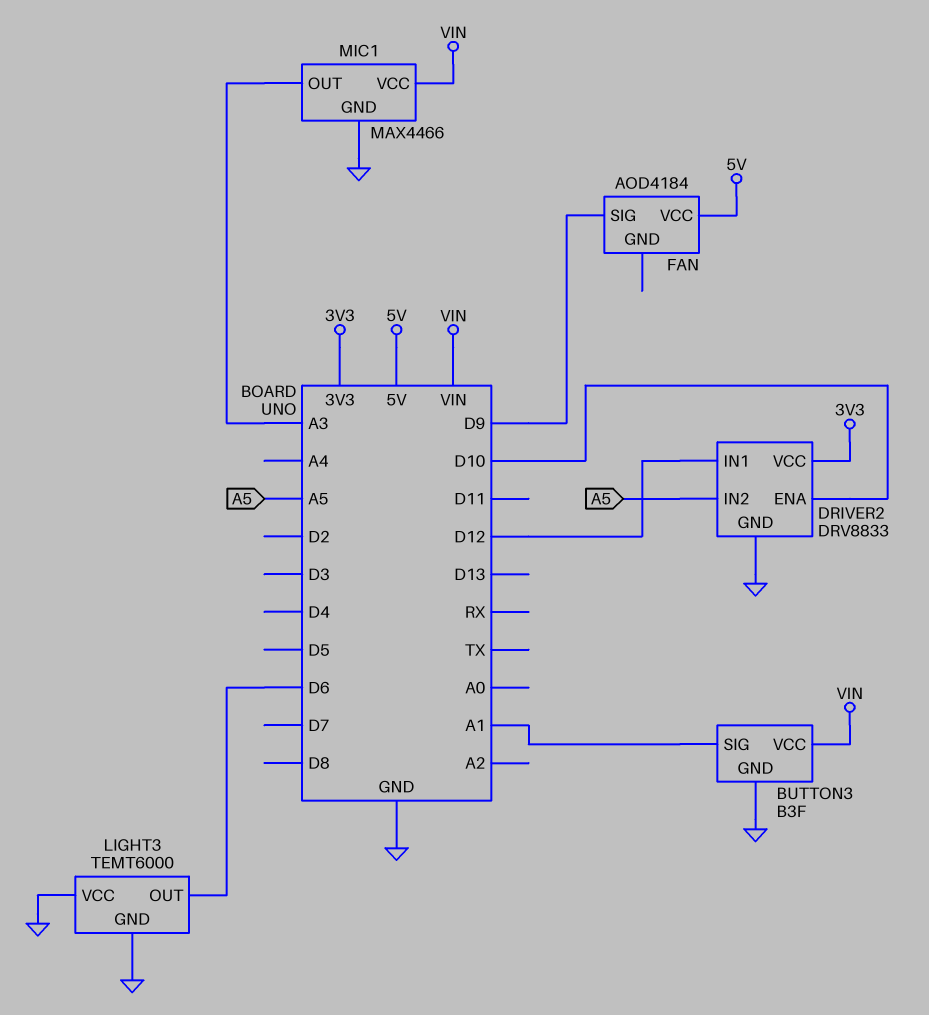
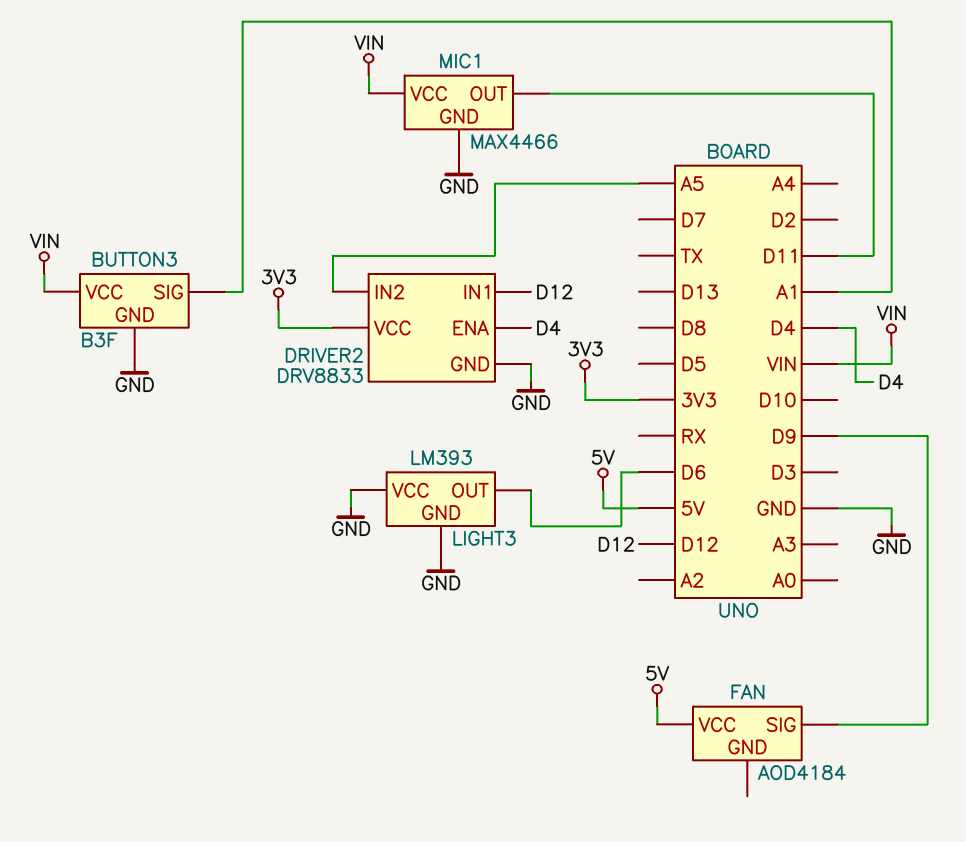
DRIVER2 pin ENA: D10 -> D4
LIGHT3: TEMT6000 -> LM393
MIC1 pin OUT: A3 -> D11

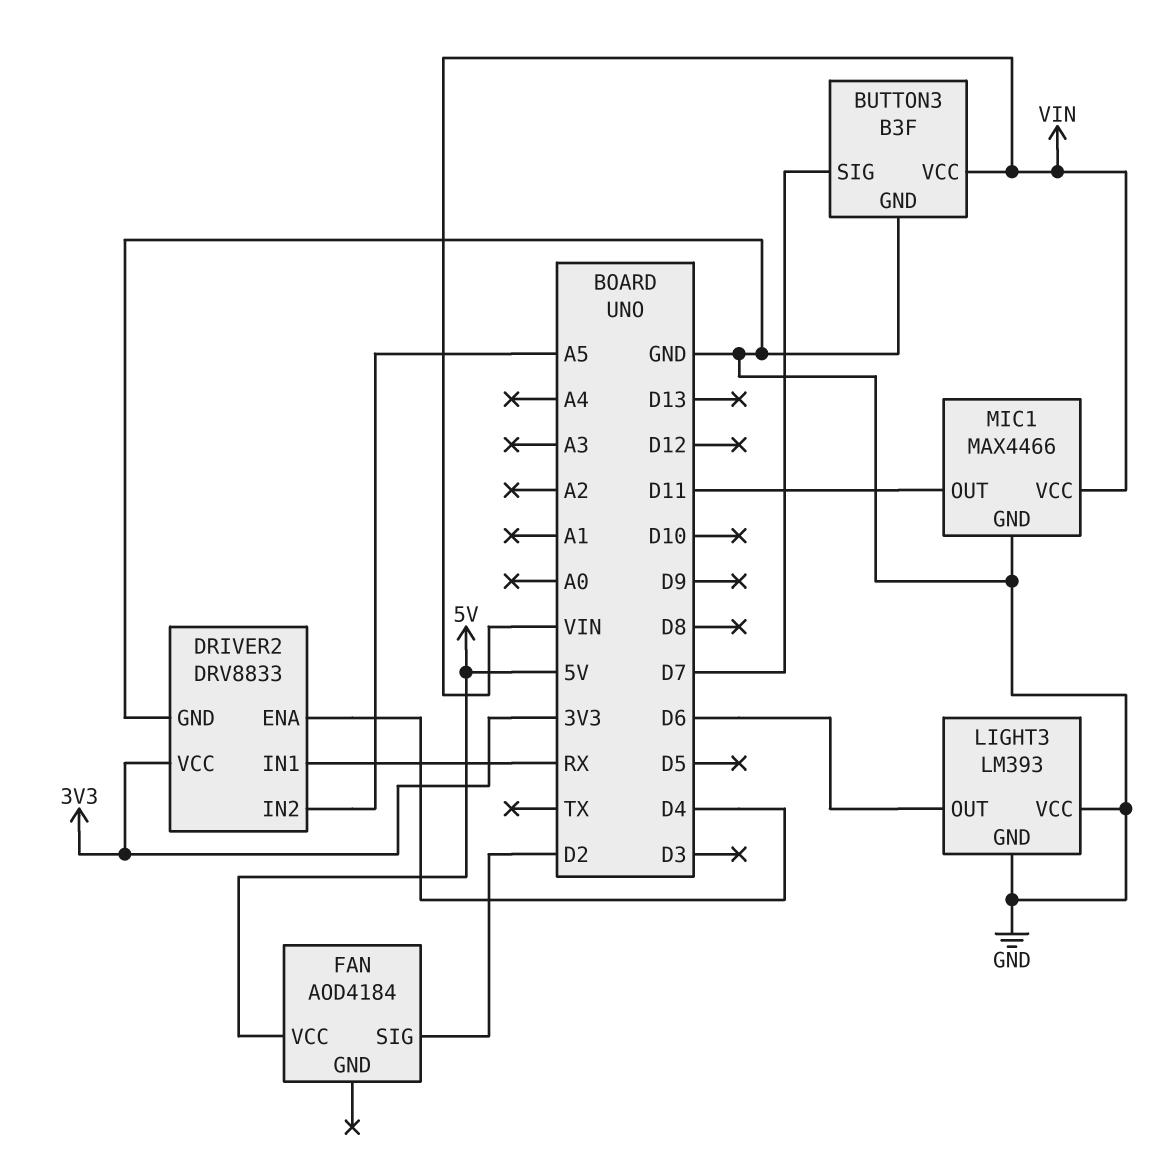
BUTTON3 pin SIG: A1 -> D7
DRIVER2 pin IN1: D12 -> RX
FAN pin SIG: D9 -> D2

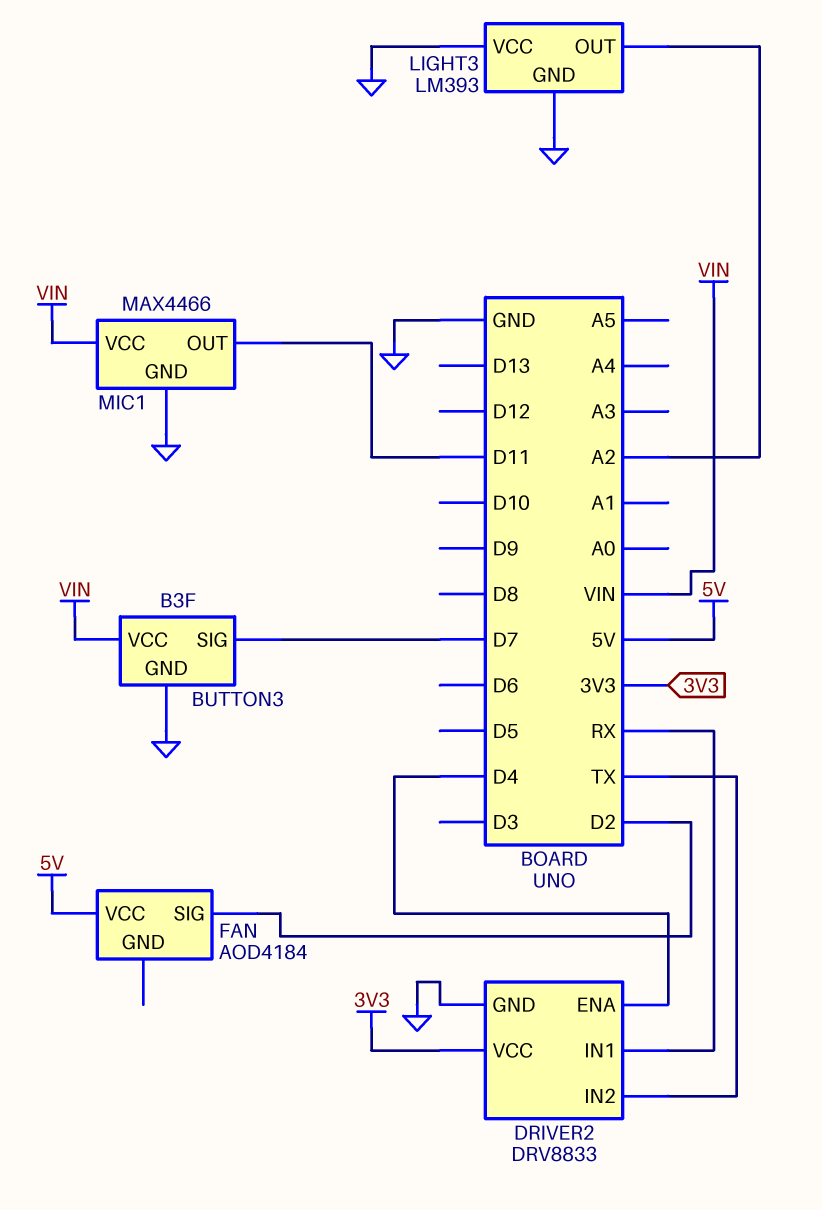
DRIVER2 pin IN2: A5 -> TX
LIGHT3 pin OUT: D6 -> A2

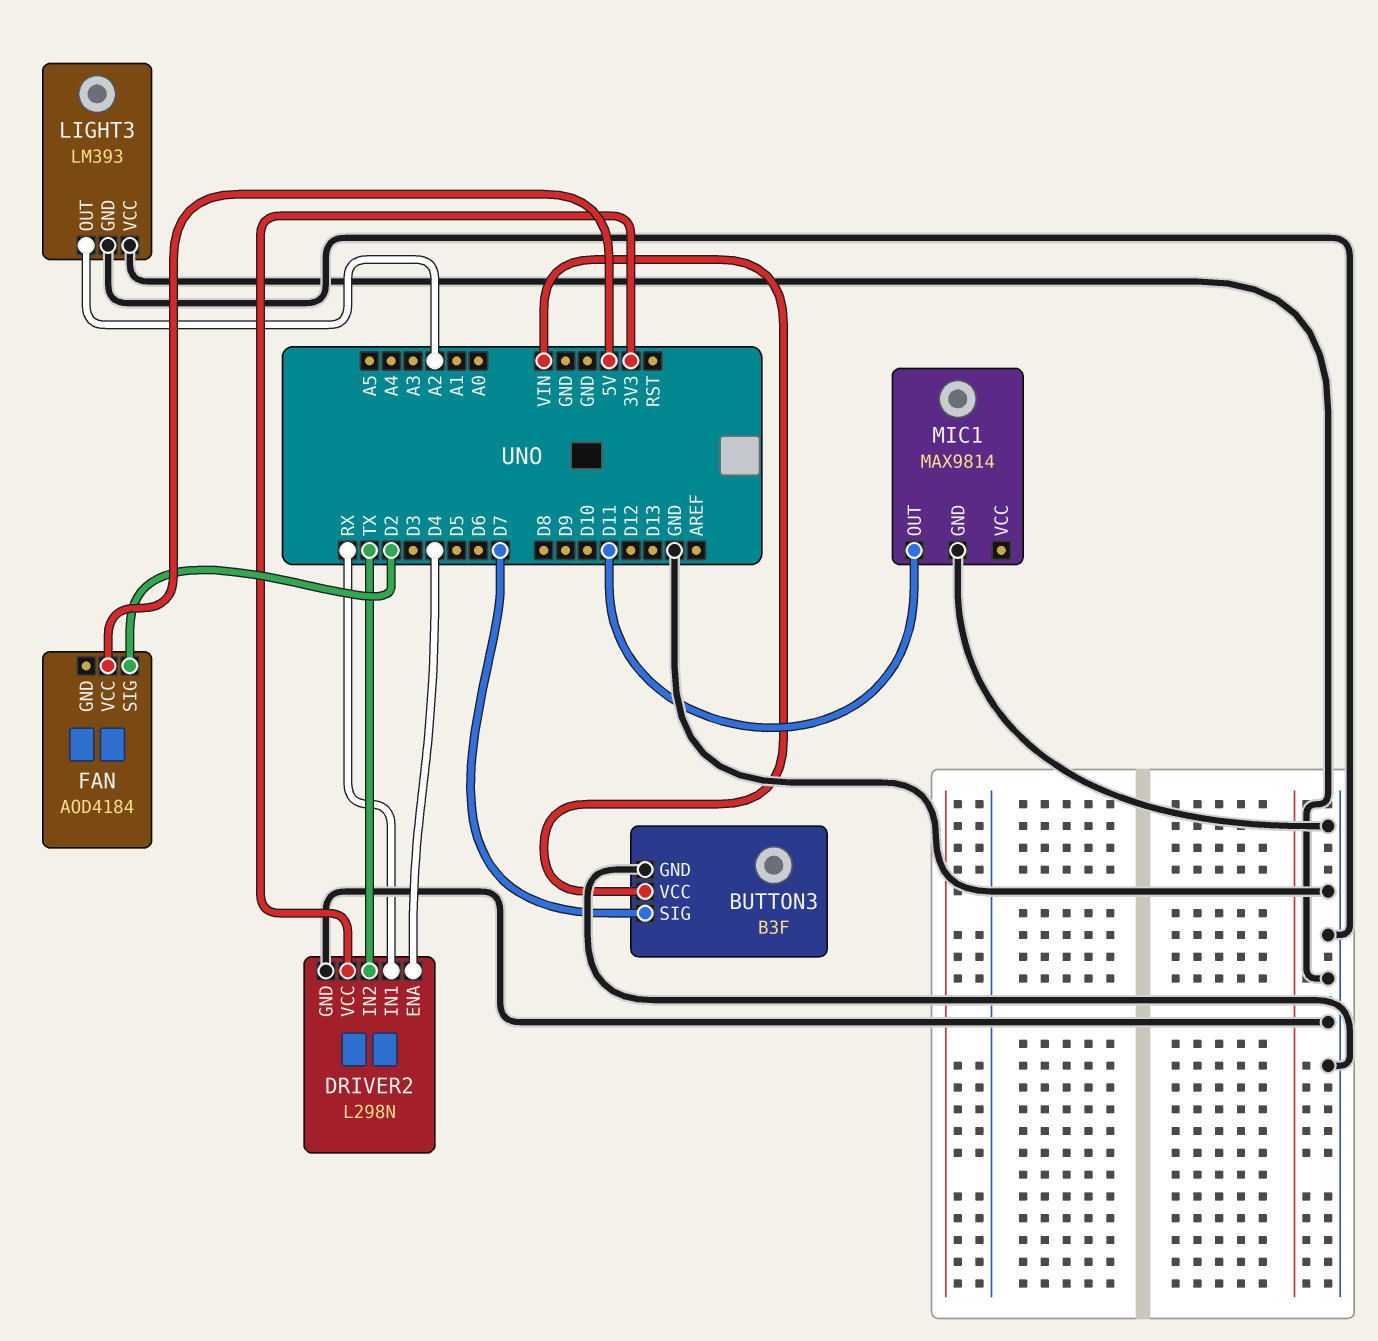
DRIVER2: DRV8833 -> L298N
MIC1: MAX4466 -> MAX9814
MIC1 pin VCC: VIN -> none

